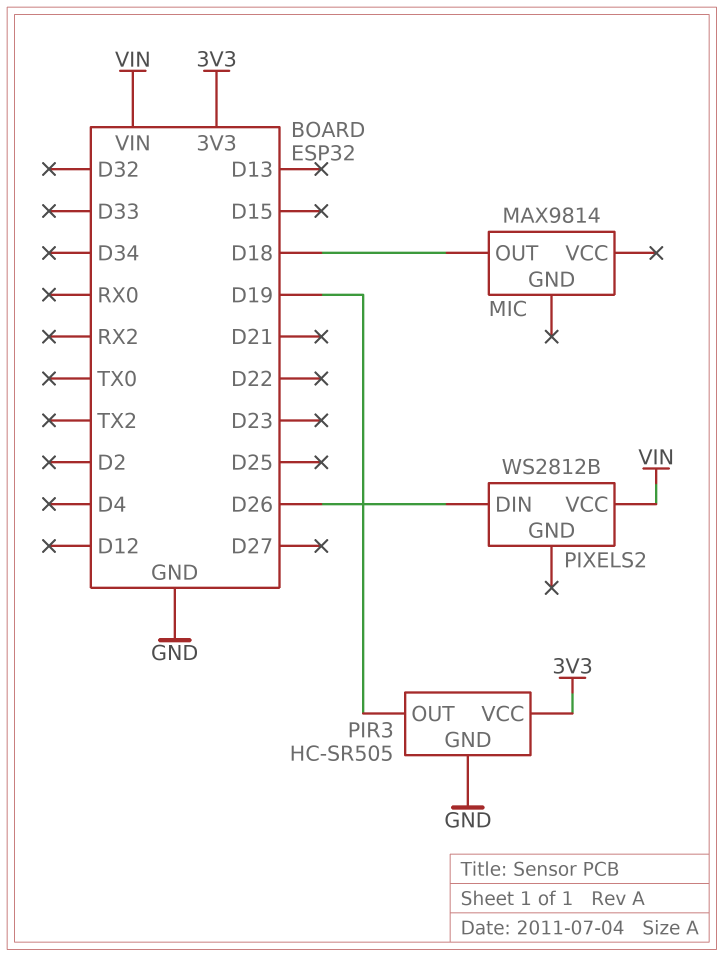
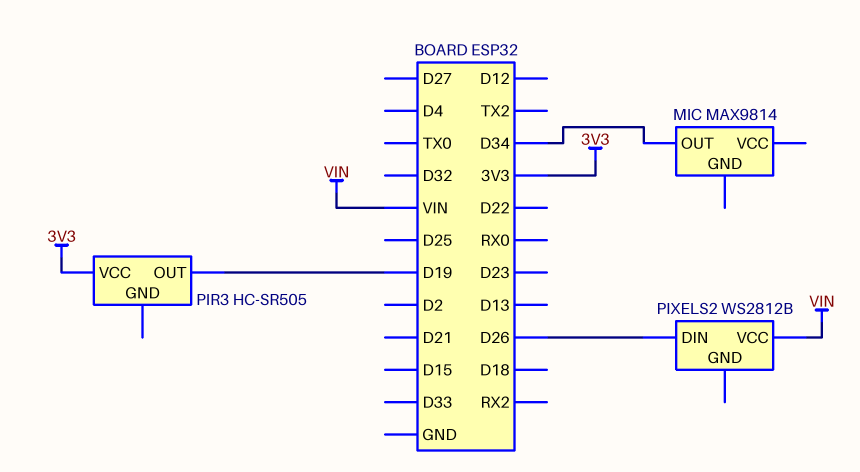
MIC pin OUT: D18 -> D34
PIR3 pin GND: GND -> none

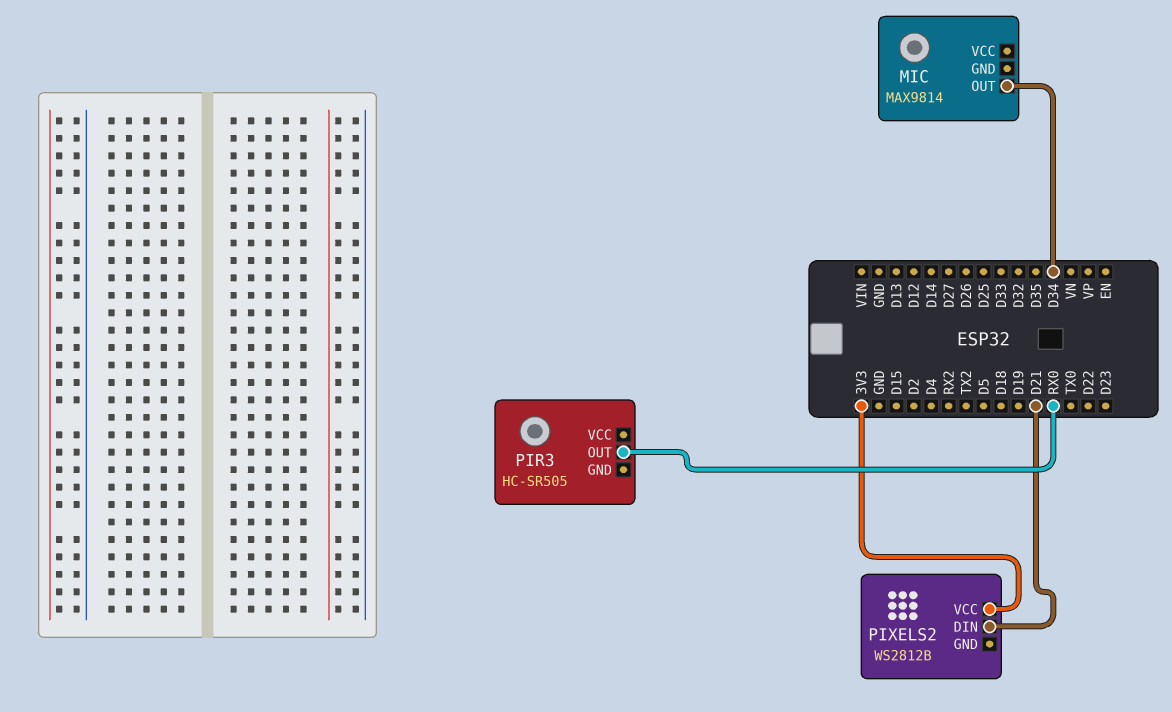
PIR3 pin OUT: D19 -> RX0
PIR3 pin VCC: 3V3 -> none
PIXELS2 pin DIN: D26 -> D21
PIXELS2 pin VCC: VIN -> 3V3

